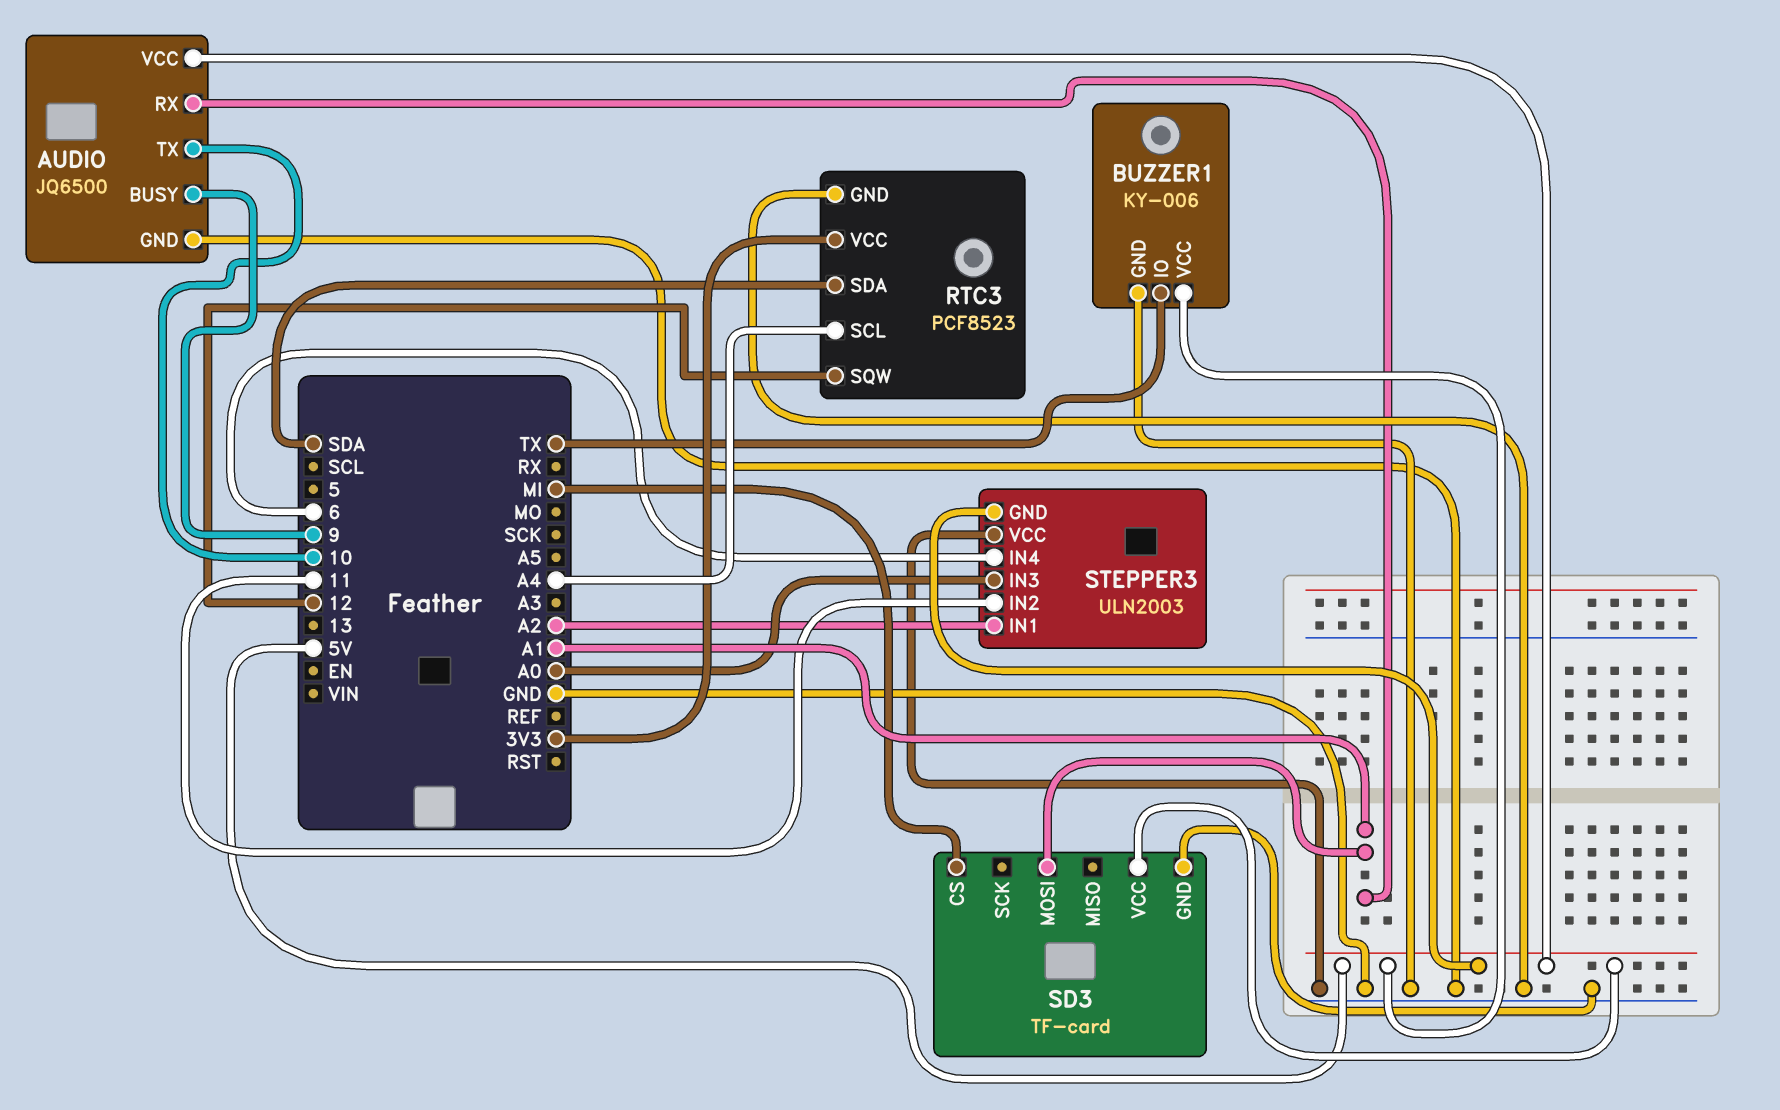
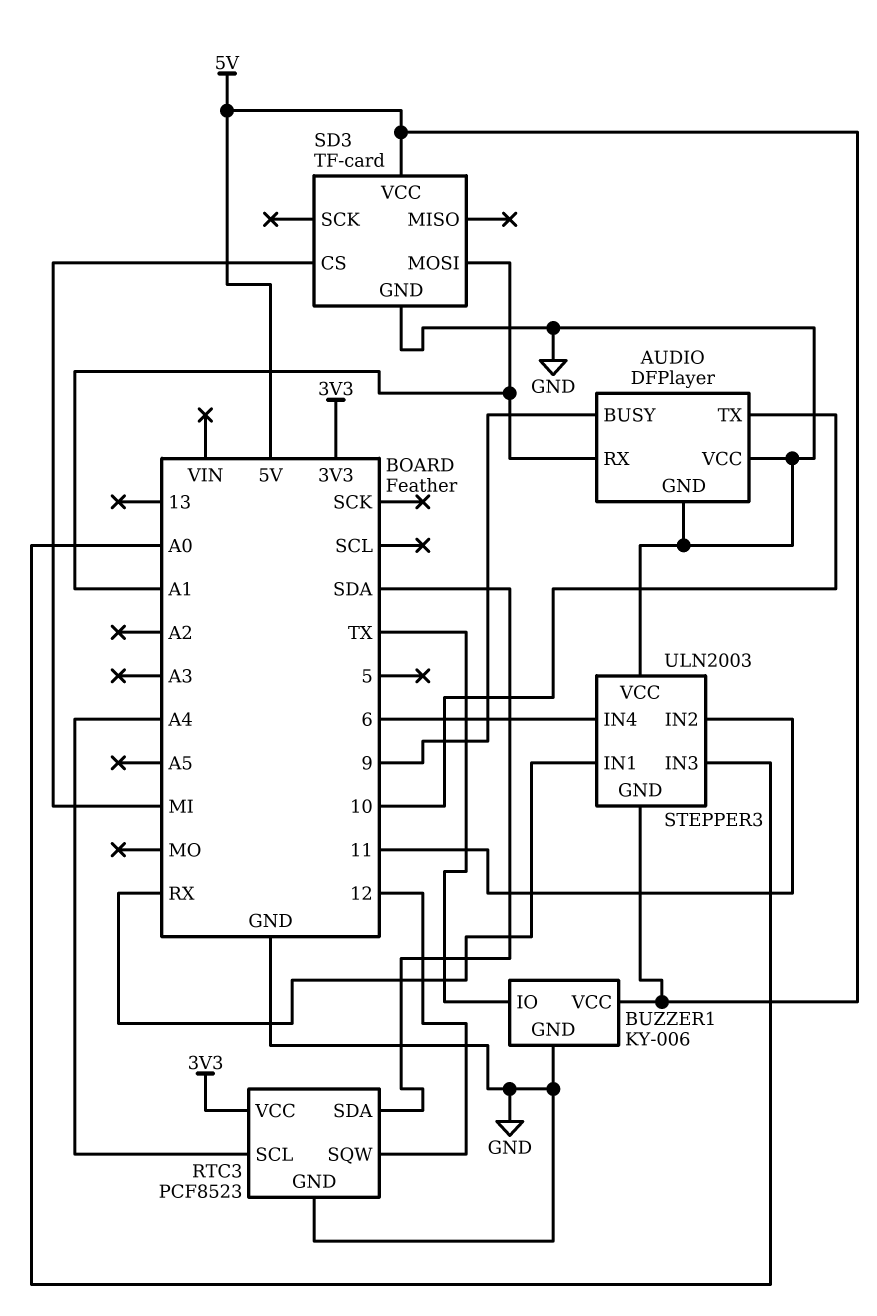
AUDIO: JQ6500 -> DFPlayer
AUDIO pin VCC: 5V -> GND
STEPPER3 pin IN1: A2 -> RX

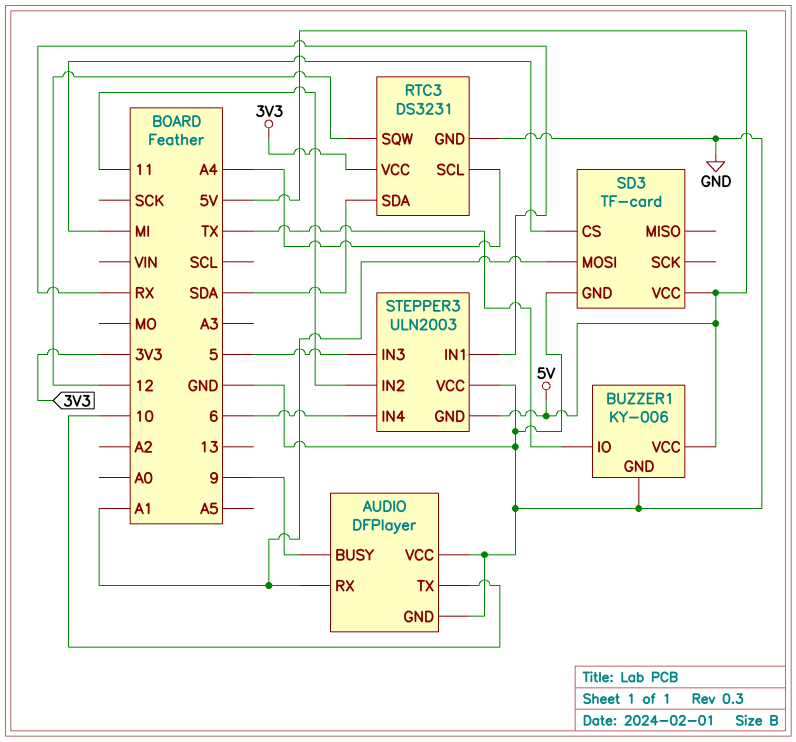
RTC3: PCF8523 -> DS3231
STEPPER3 pin IN3: A0 -> 5

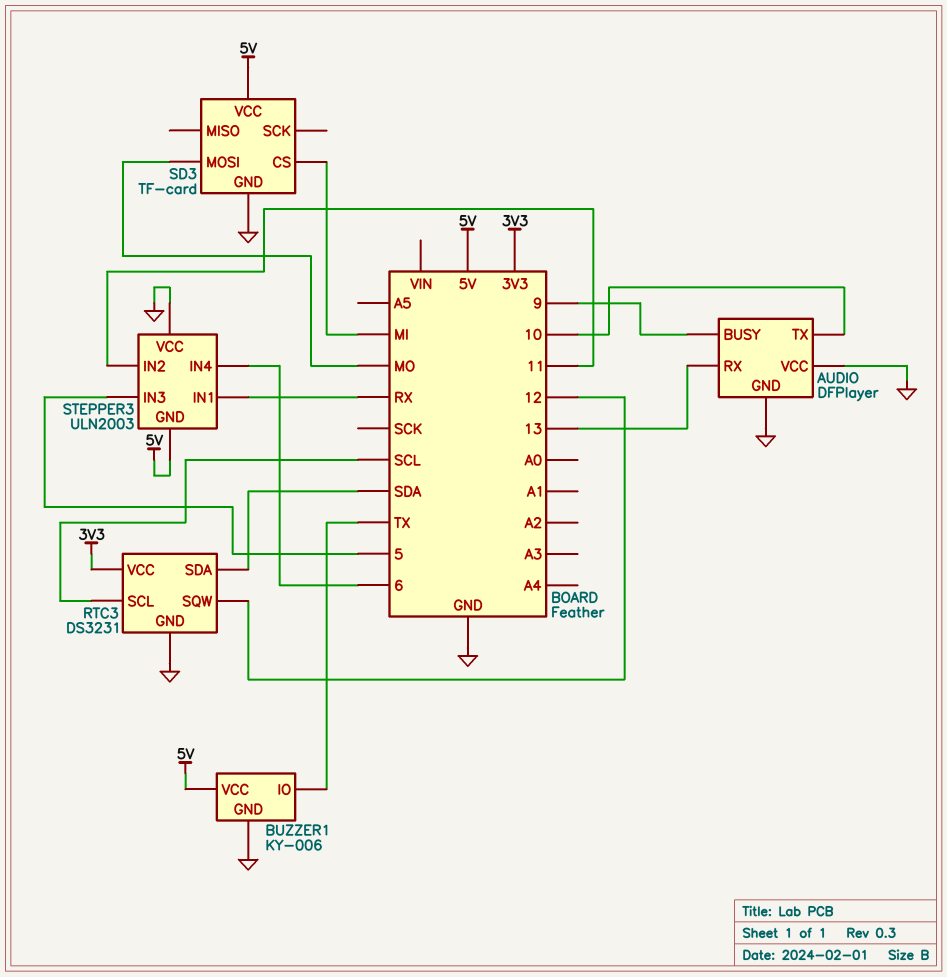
AUDIO pin RX: A1 -> 13
RTC3 pin SCL: A4 -> SCL
SD3 pin MOSI: A1 -> MO

